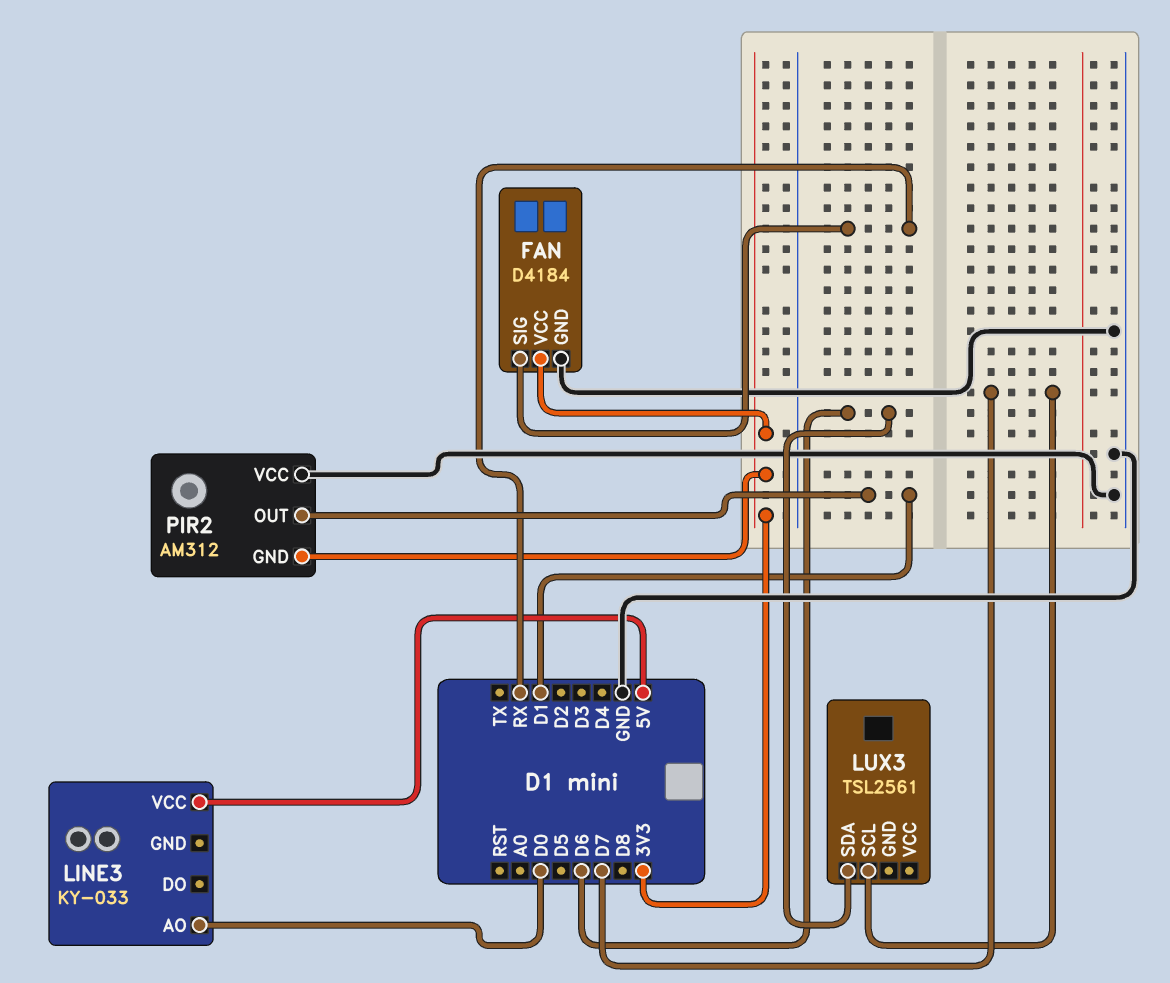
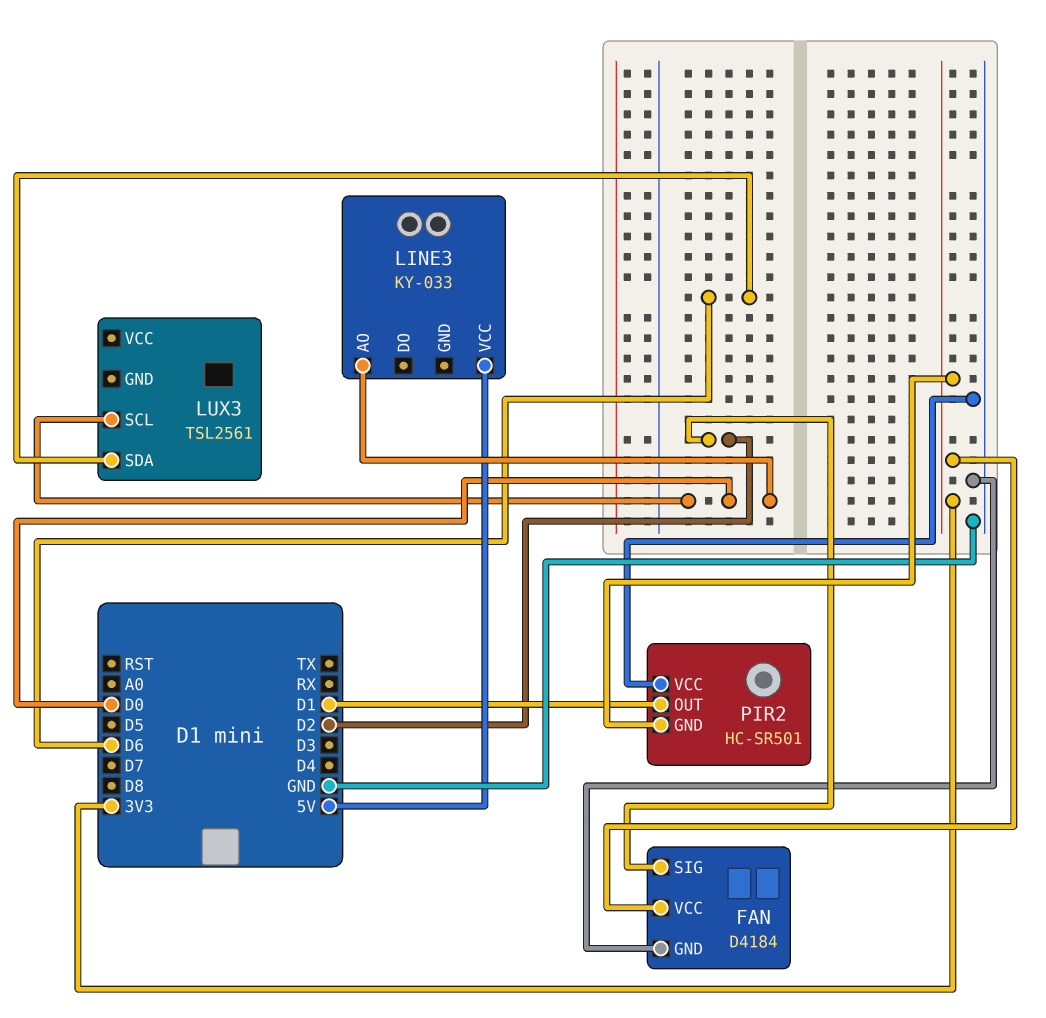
FAN pin SIG: RX -> D2
LUX3 pin SCL: D7 -> D0
PIR2: AM312 -> HC-SR501

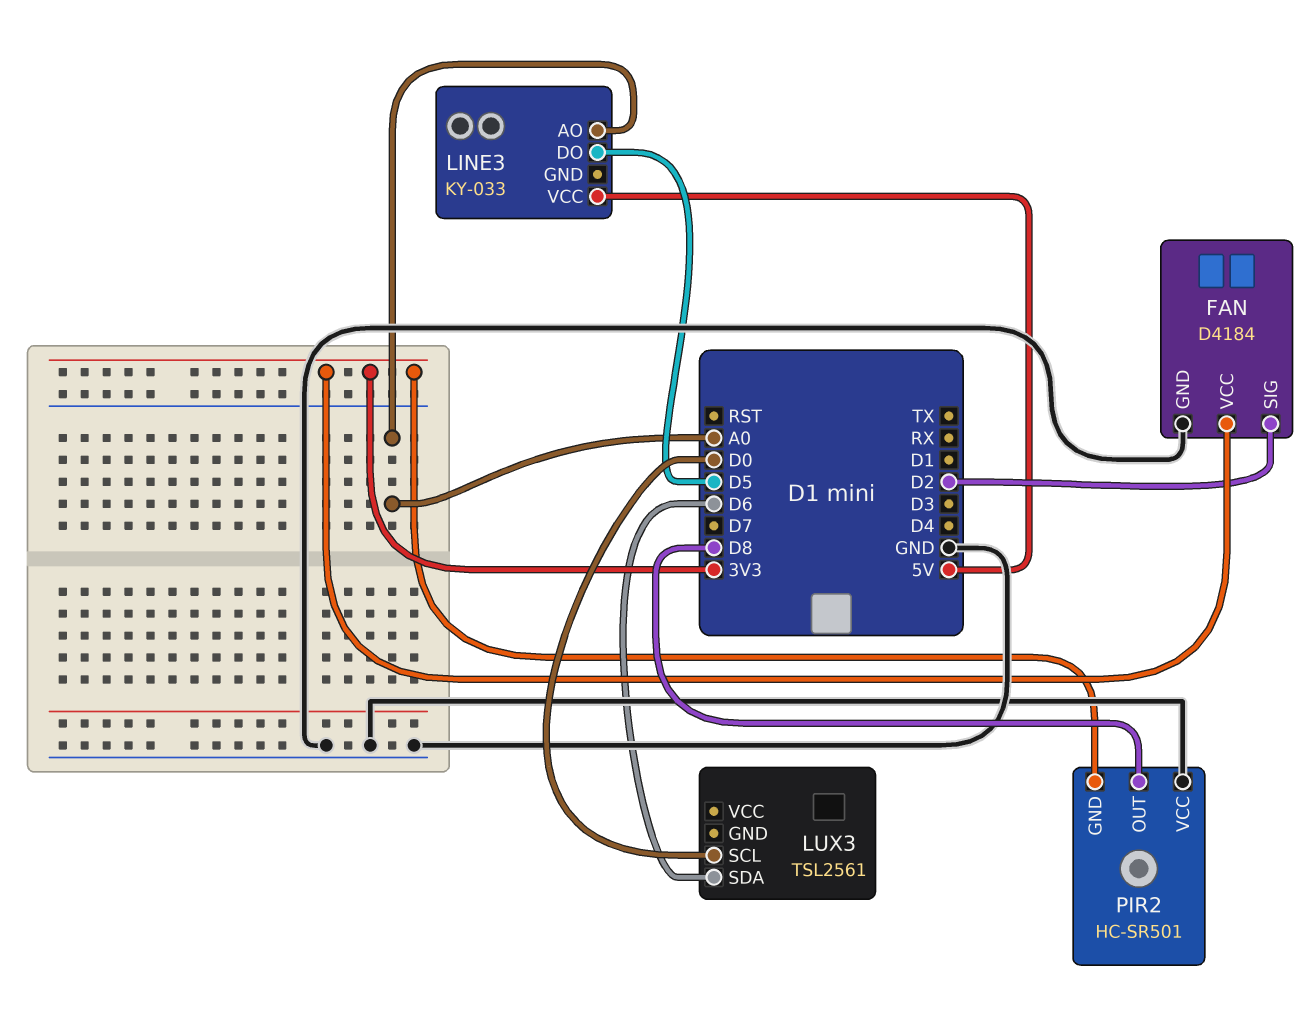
LINE3 pin AO: D0 -> A0
LINE3 pin DO: none -> D5
PIR2 pin OUT: D1 -> D8

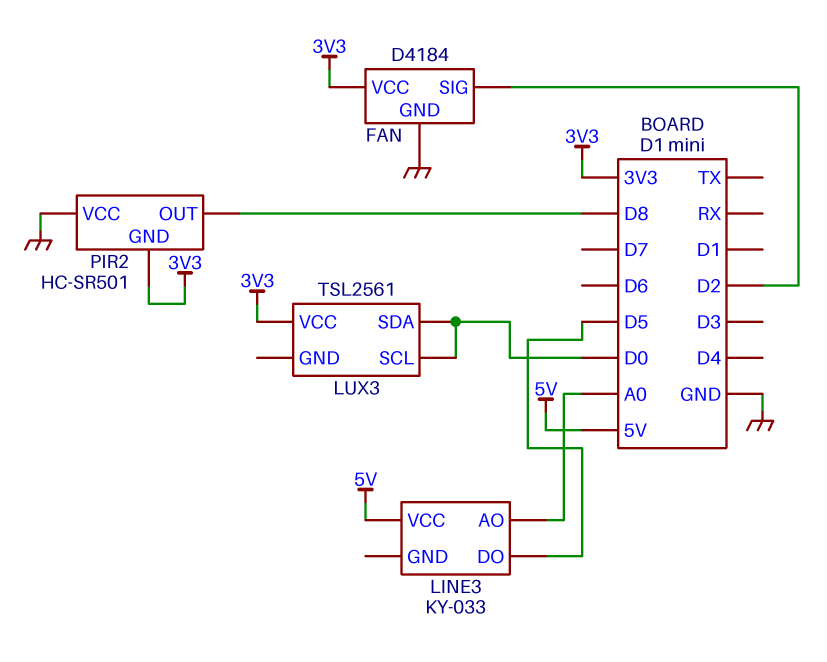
LUX3 pin SDA: D6 -> D0
LUX3 pin VCC: none -> 3V3

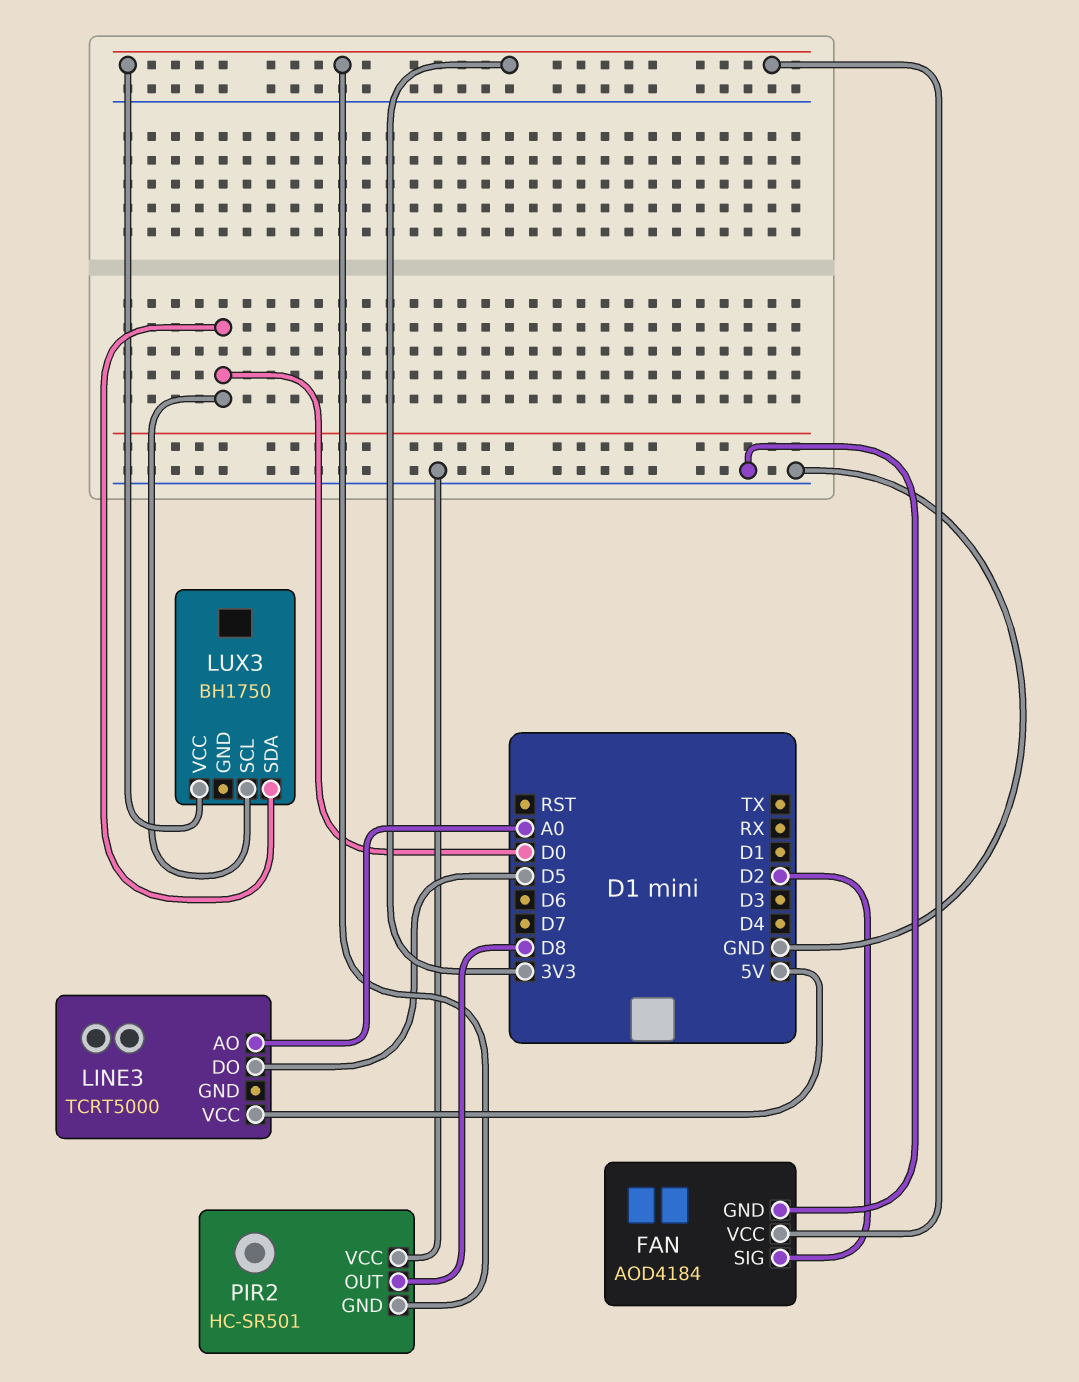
FAN: D4184 -> AOD4184
LINE3: KY-033 -> TCRT5000
LUX3: TSL2561 -> BH1750

